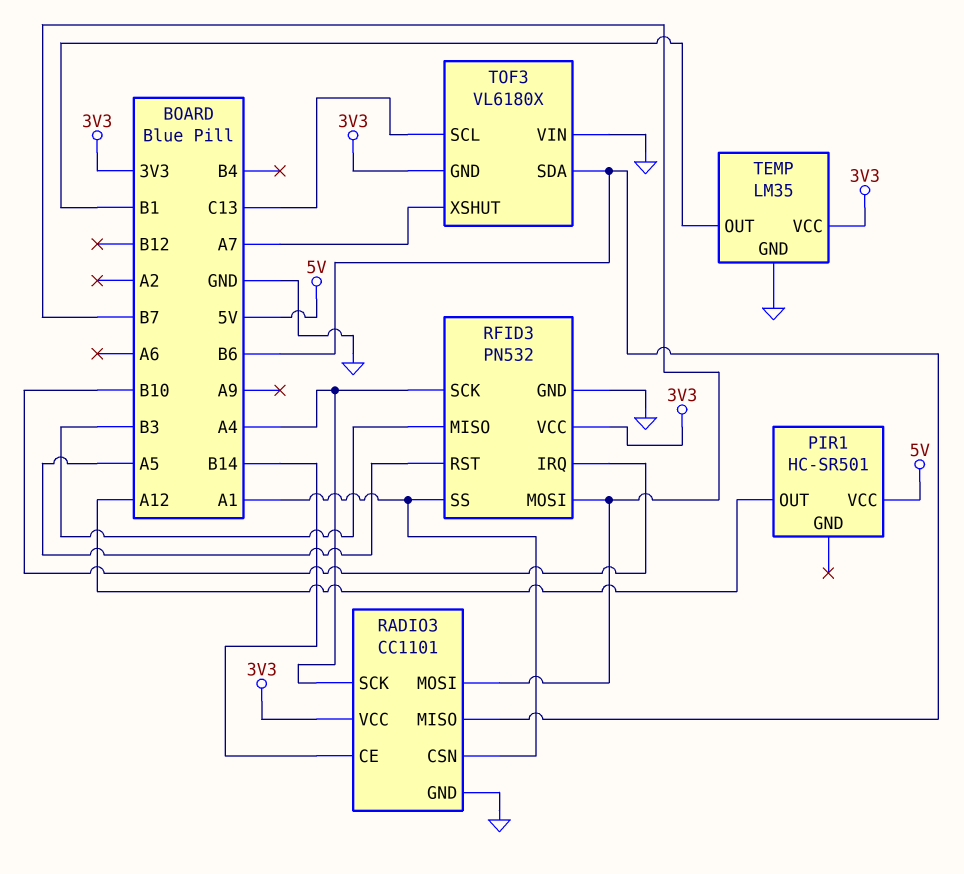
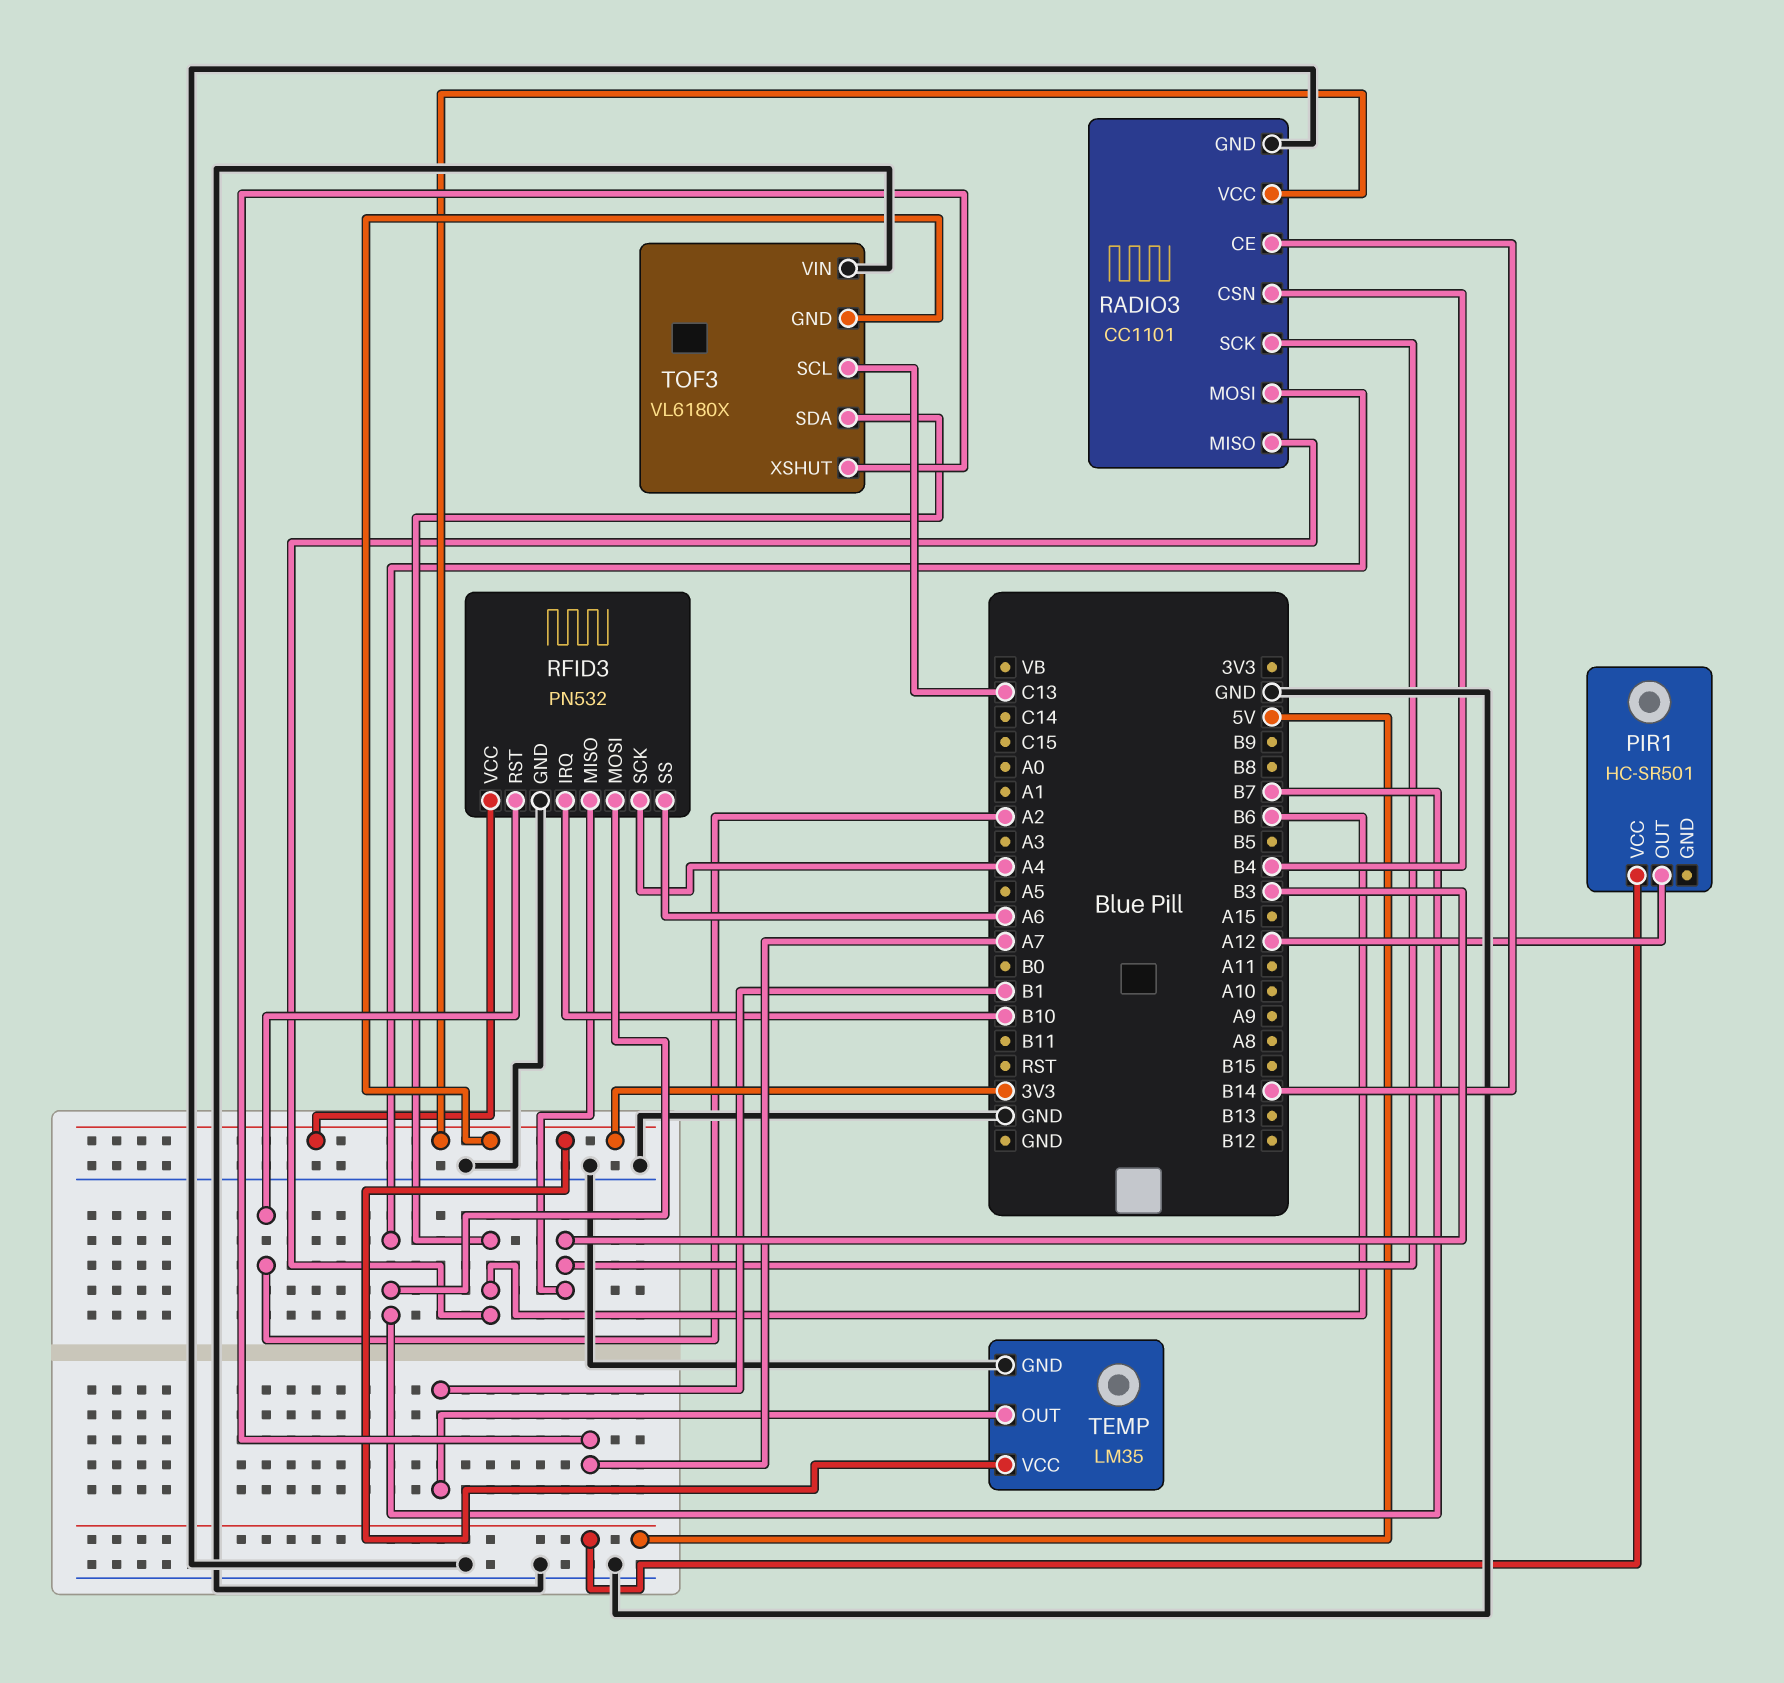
RADIO3 pin CSN: A1 -> B4
RADIO3 pin SCK: A4 -> B3
RFID3 pin RST: A5 -> A2
RFID3 pin SS: A1 -> A6

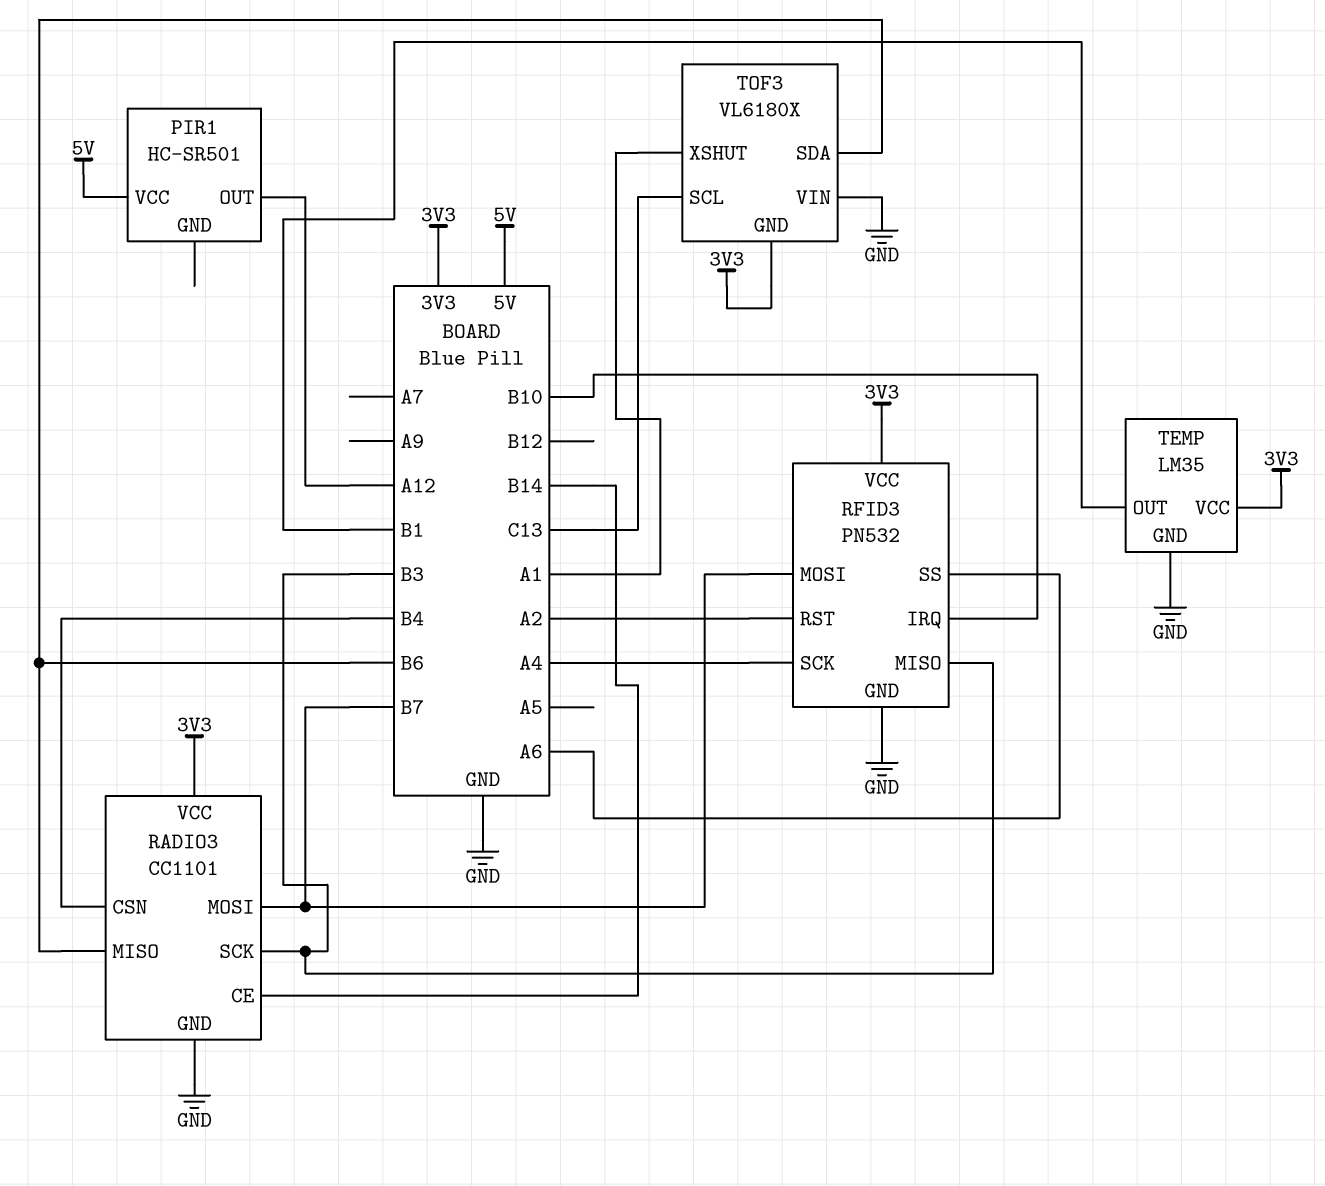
TOF3 pin XSHUT: A7 -> A1

